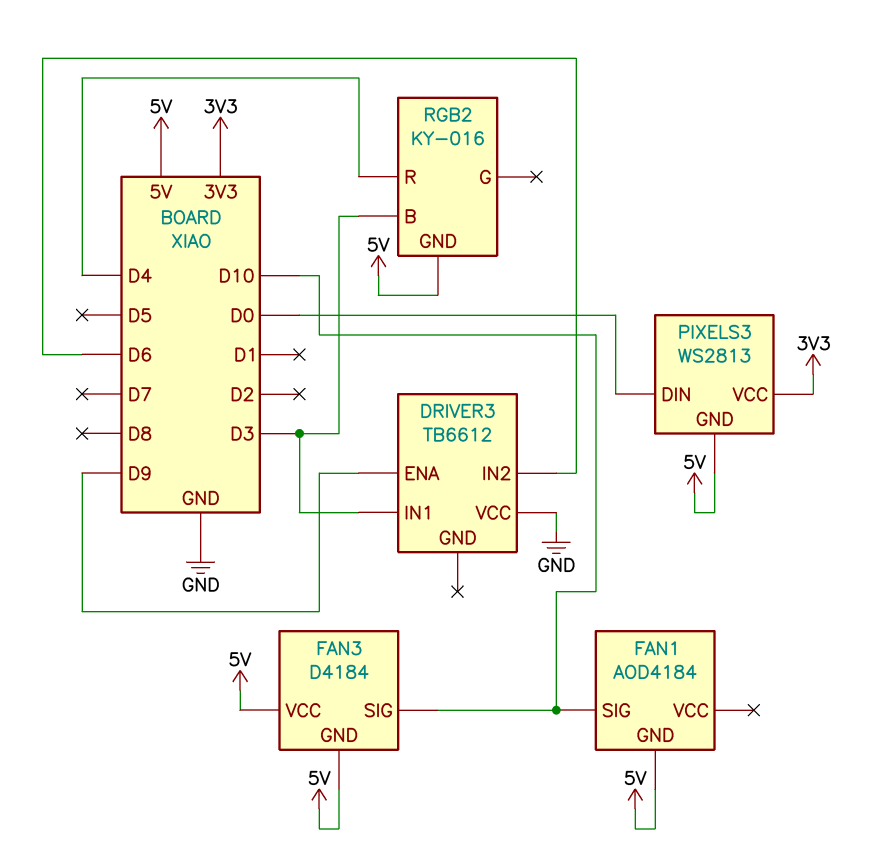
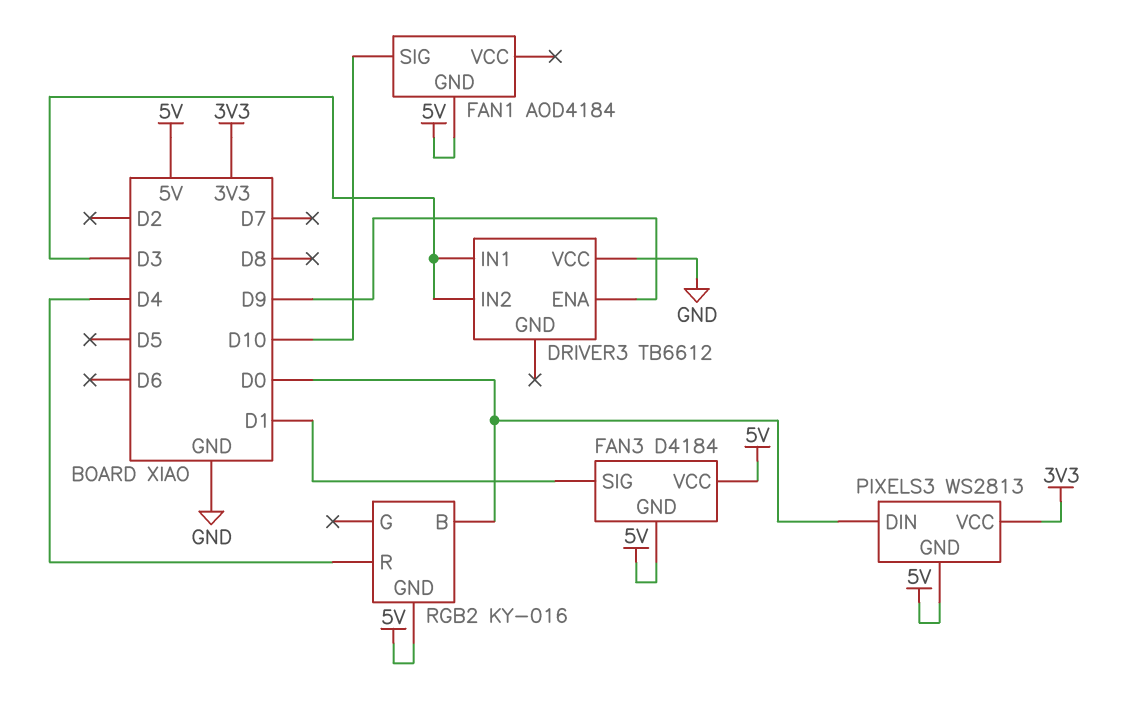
DRIVER3 pin IN2: D6 -> D3
FAN3 pin SIG: D10 -> D1
RGB2 pin B: D3 -> D0

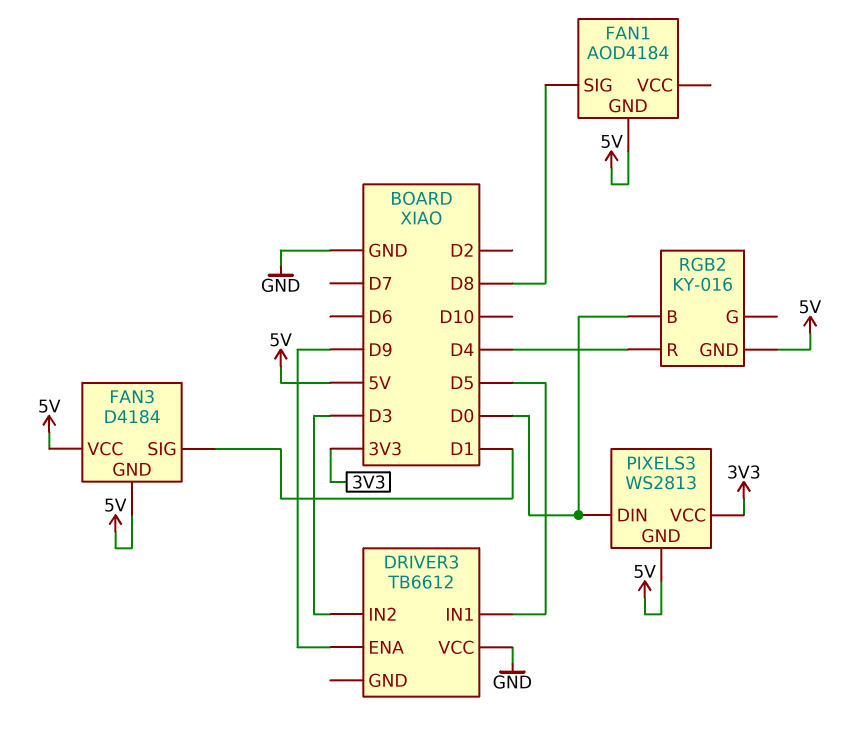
DRIVER3 pin IN1: D3 -> D5
FAN1 pin SIG: D10 -> D8

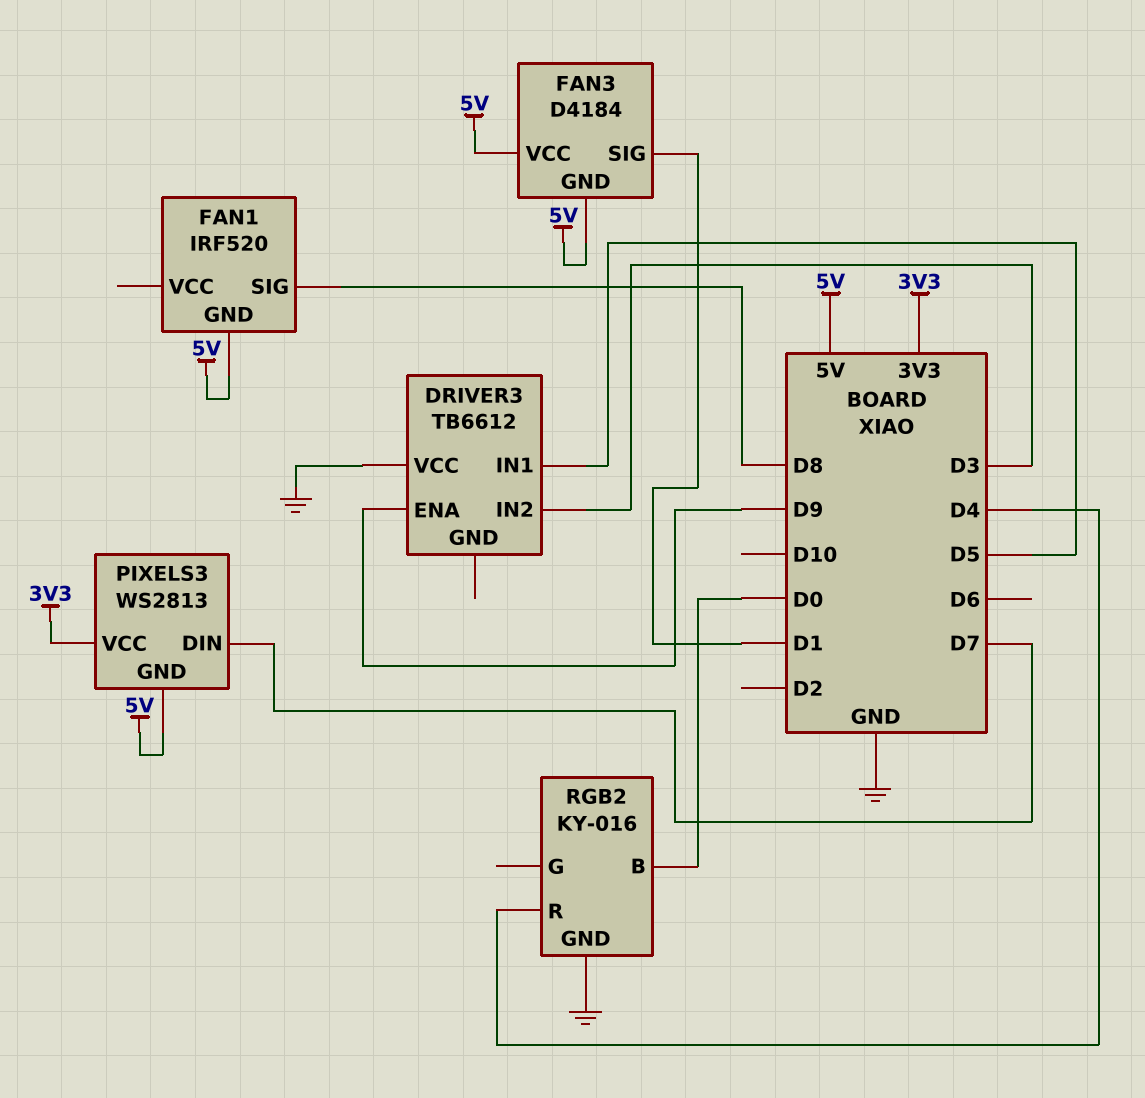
FAN1: AOD4184 -> IRF520
PIXELS3 pin DIN: D0 -> D7
RGB2 pin GND: 5V -> GND

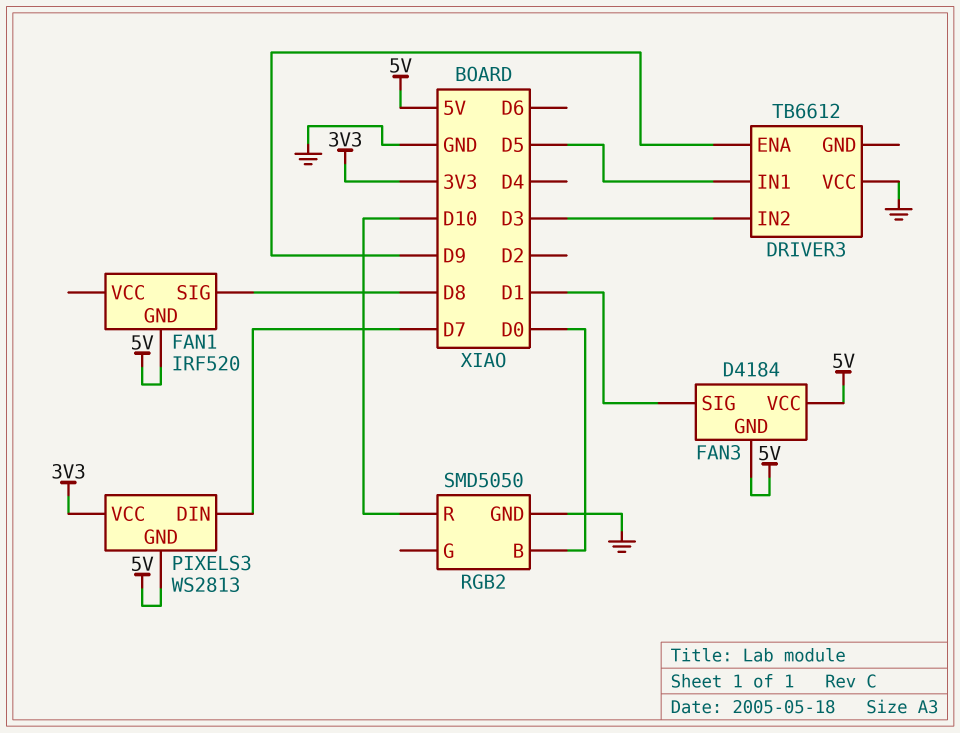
RGB2: KY-016 -> SMD5050
RGB2 pin R: D4 -> D10

